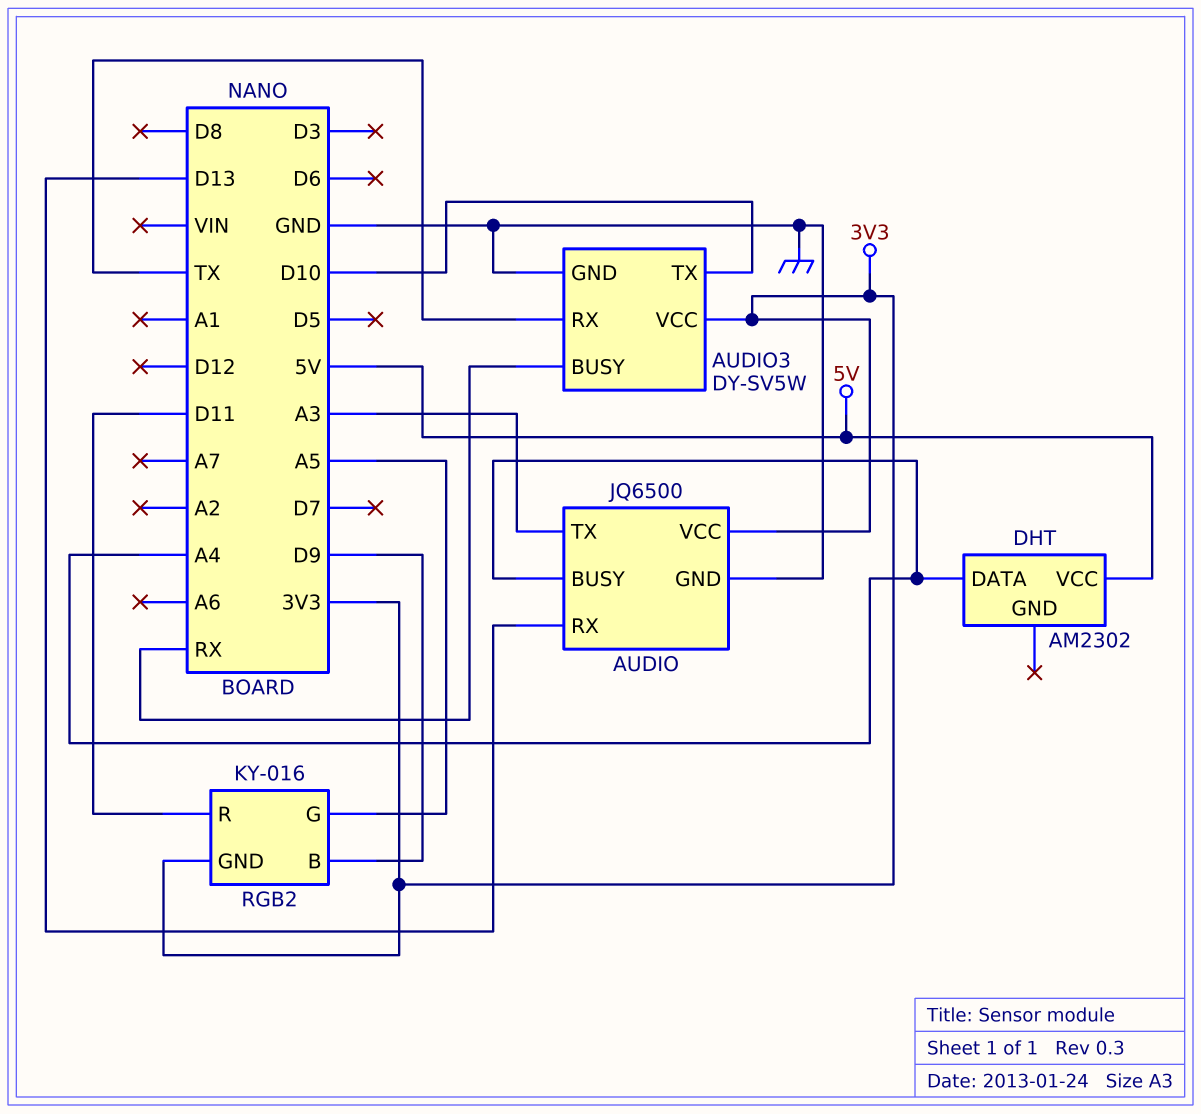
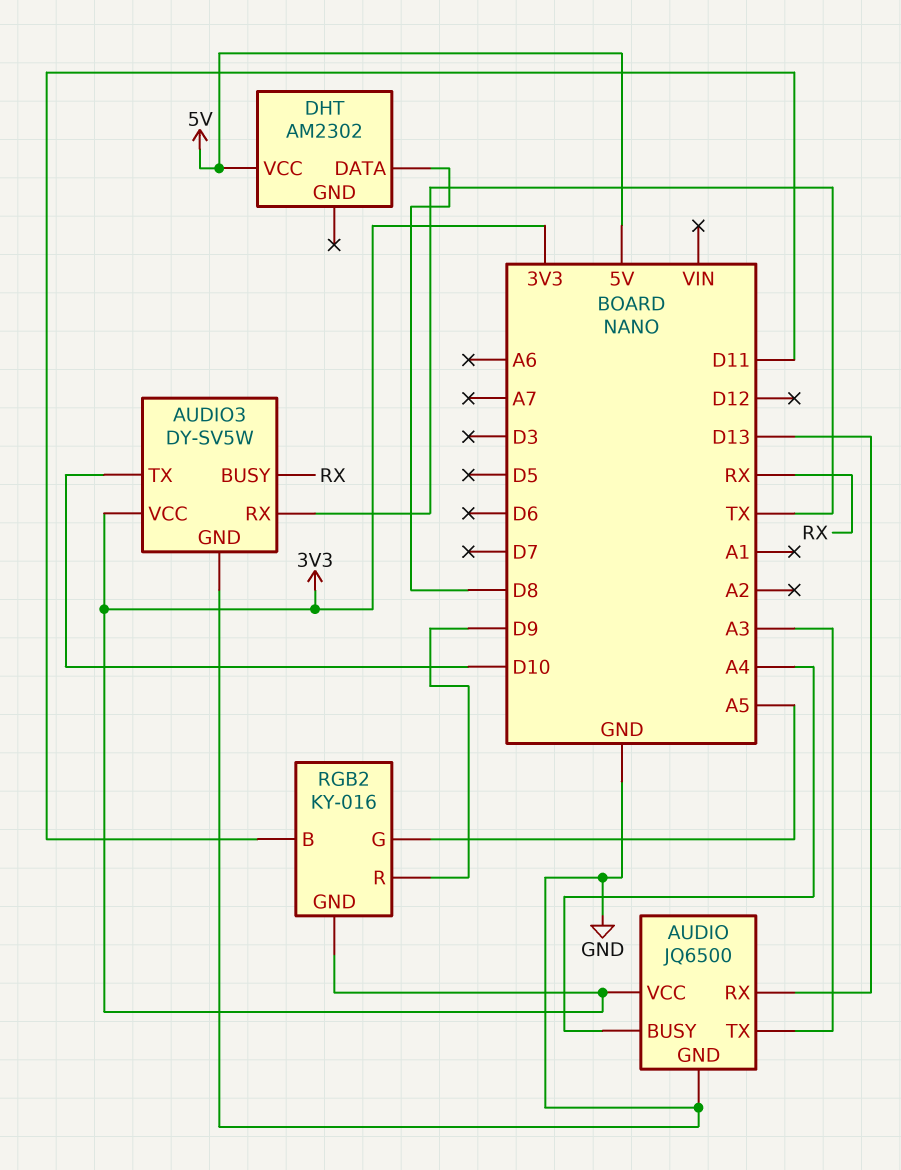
DHT pin DATA: A4 -> D8
RGB2 pin B: D9 -> D11
RGB2 pin R: D11 -> D9

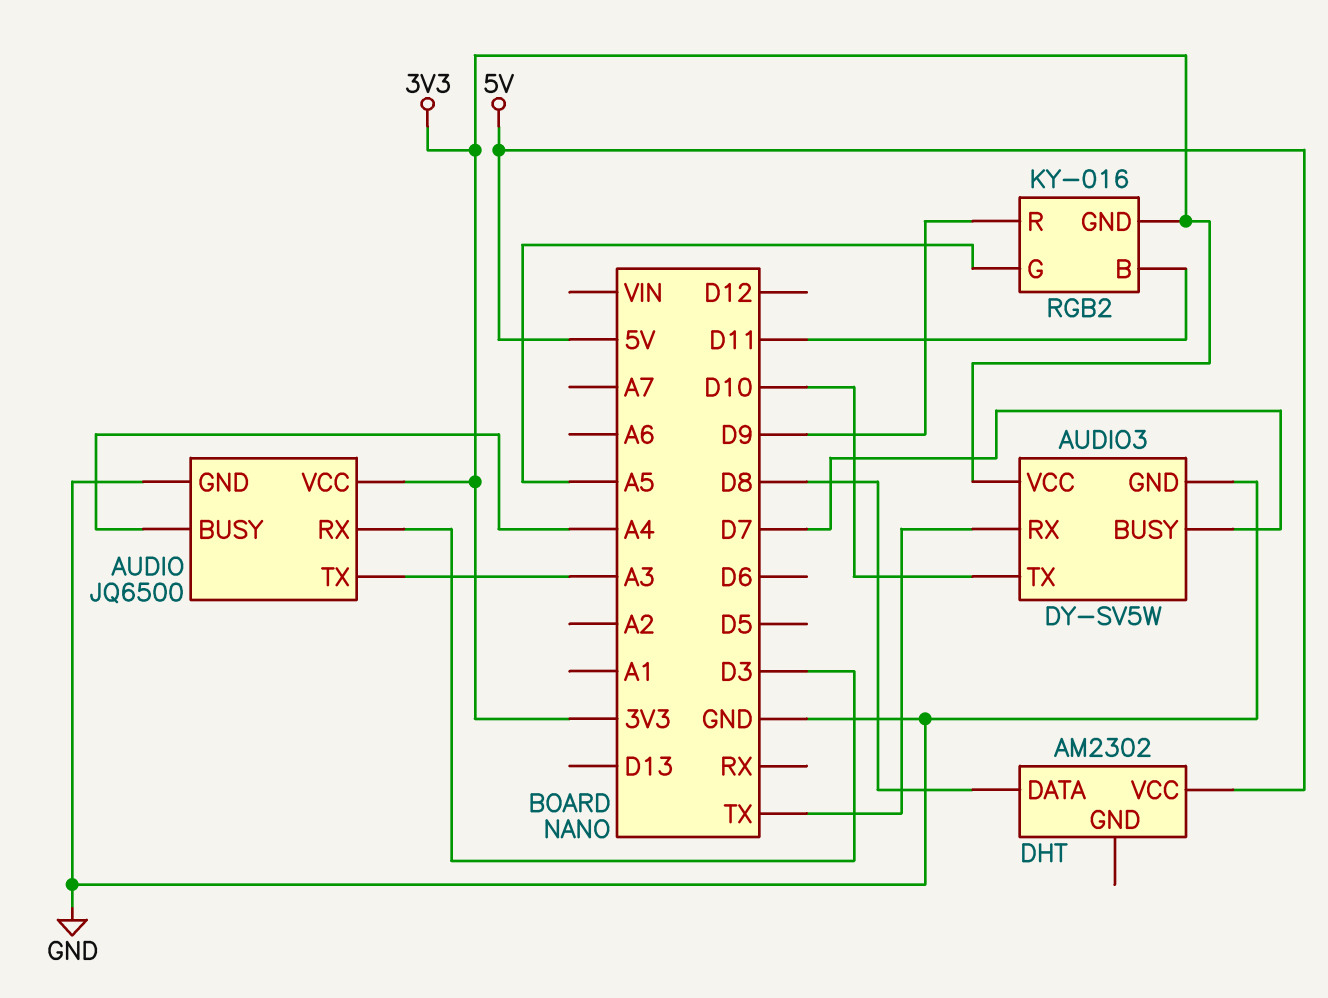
AUDIO pin RX: D13 -> D3
AUDIO3 pin BUSY: RX -> D7

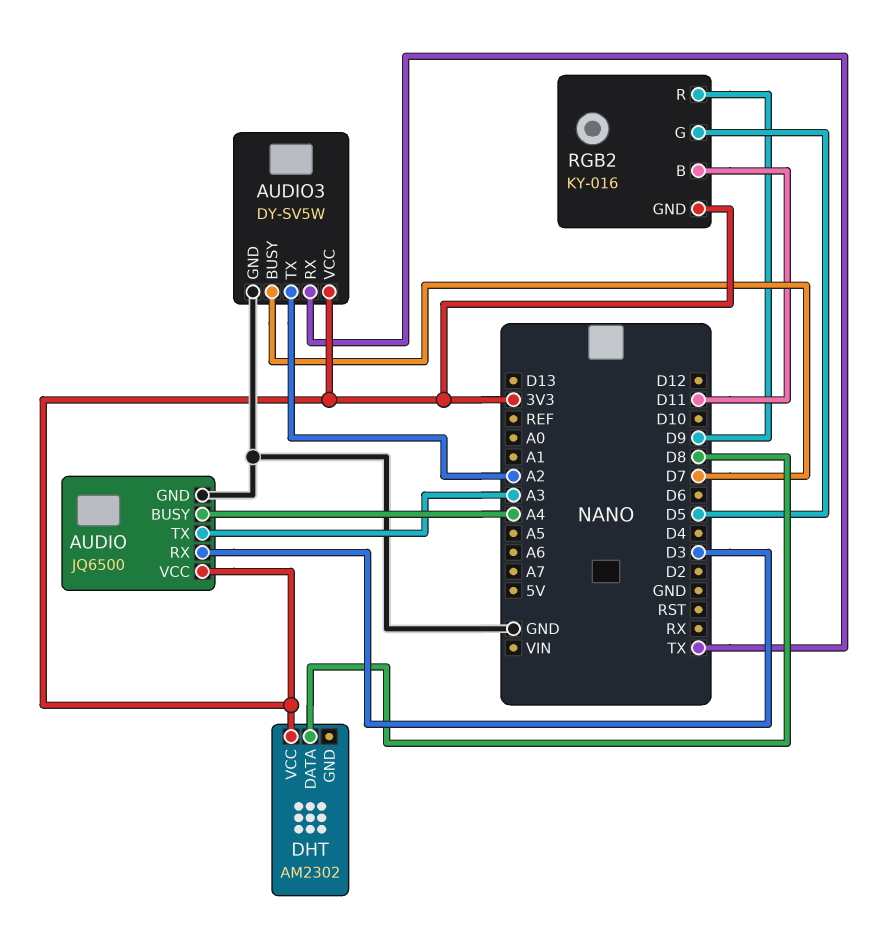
AUDIO3 pin TX: D10 -> A2
DHT pin VCC: 5V -> 3V3
RGB2 pin G: A5 -> D5

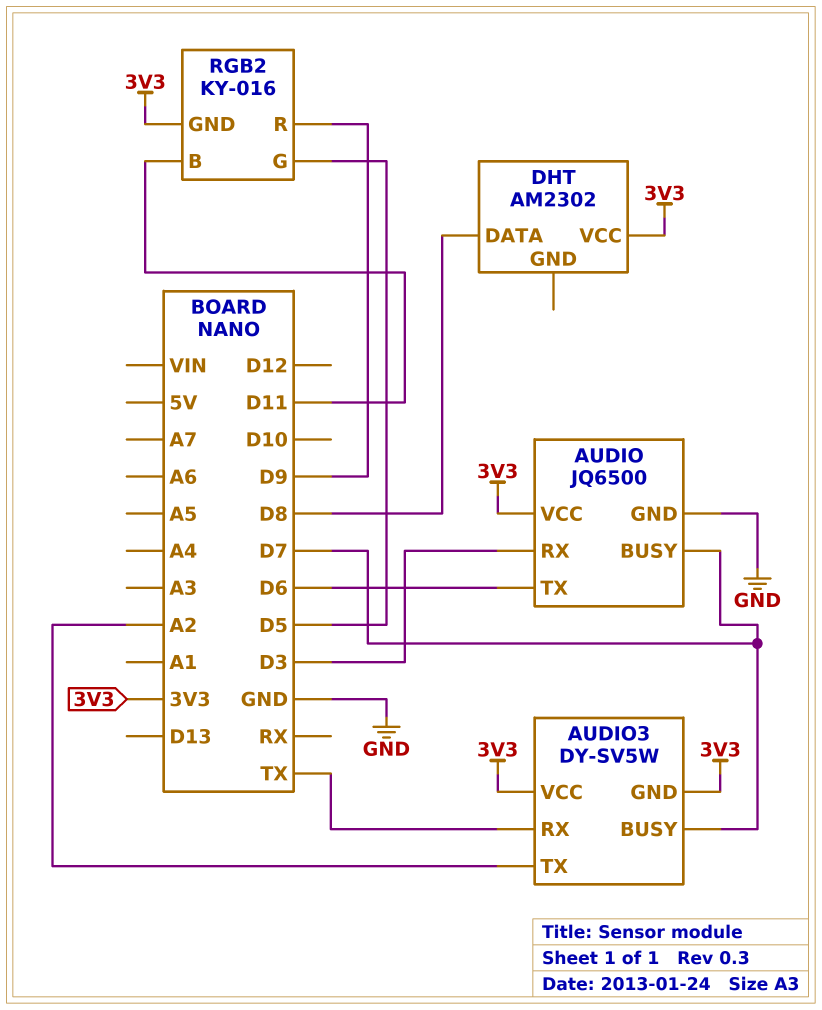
AUDIO pin BUSY: A4 -> D7
AUDIO pin TX: A3 -> D6
AUDIO3 pin GND: GND -> 3V3

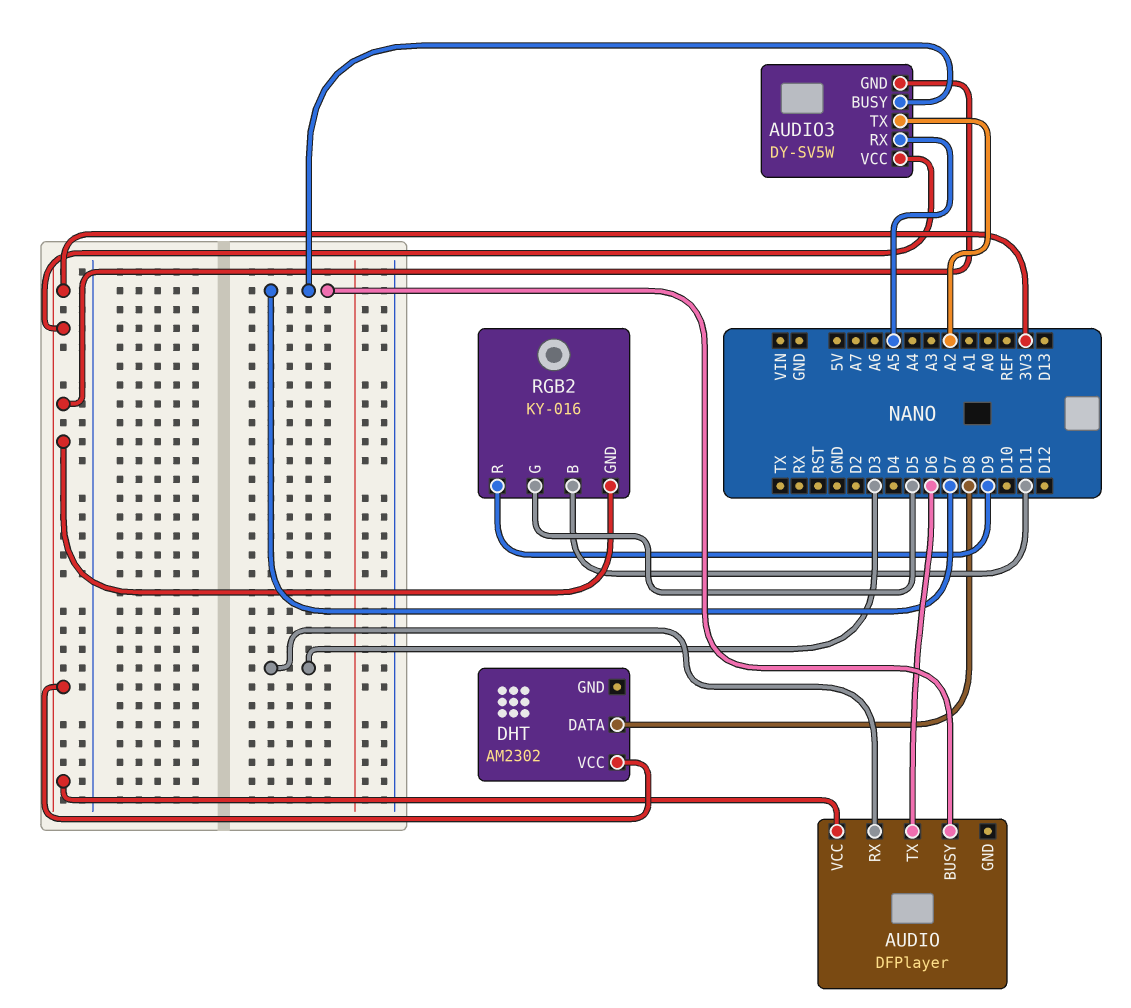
AUDIO: JQ6500 -> DFPlayer
AUDIO pin GND: GND -> none
AUDIO3 pin RX: TX -> A5

